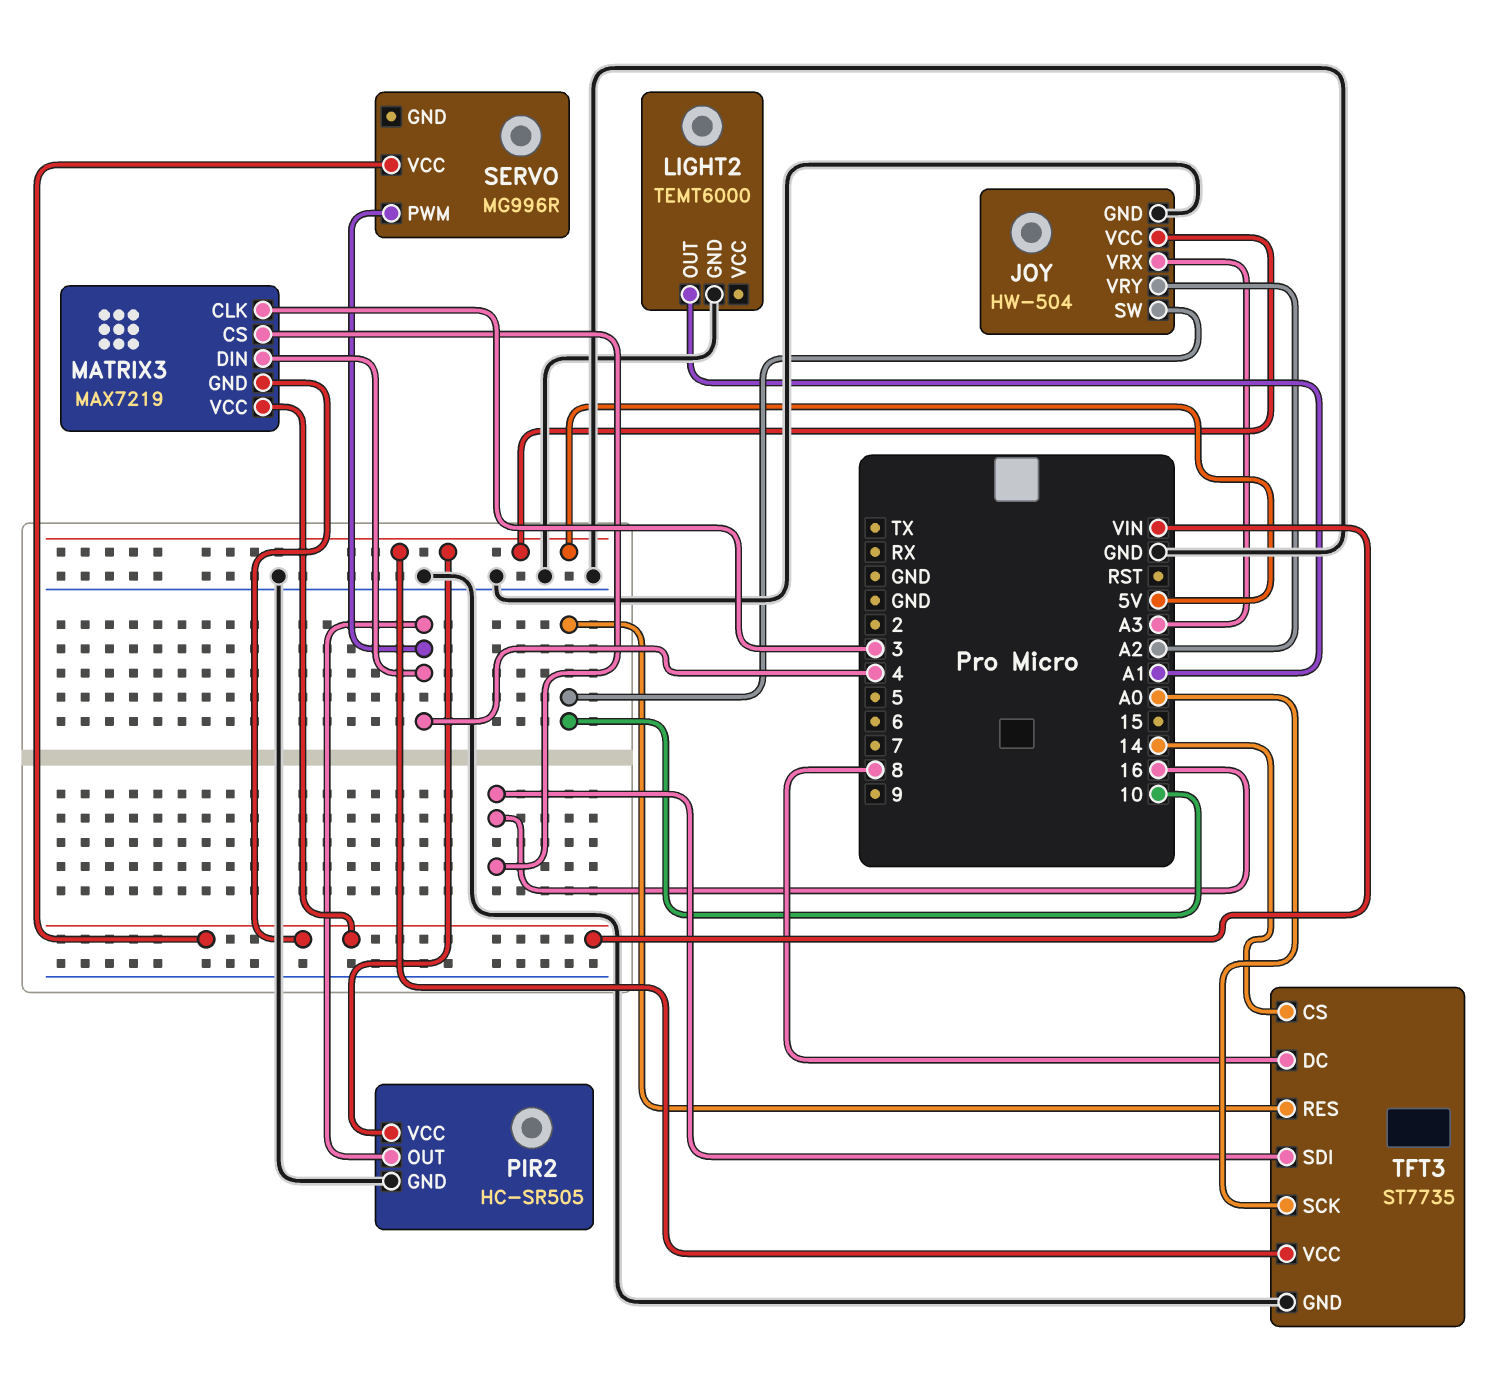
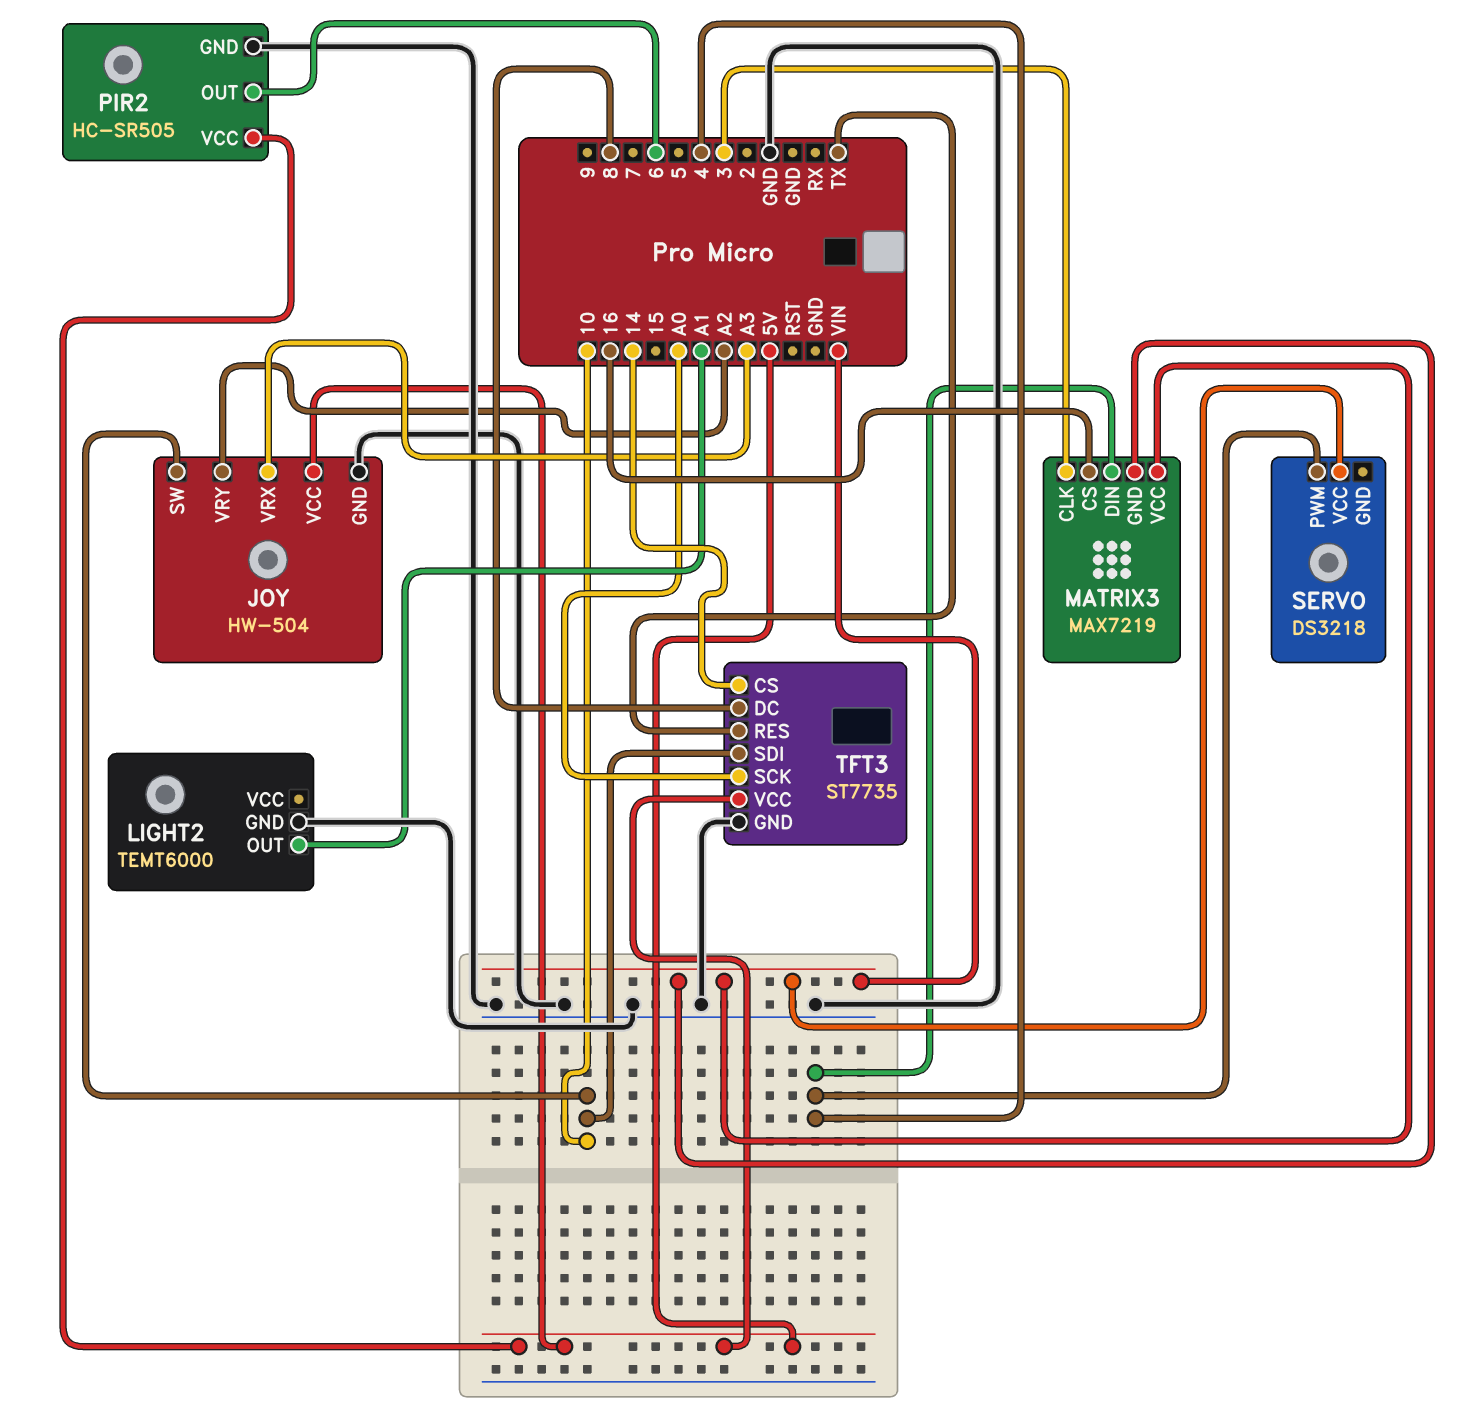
PIR2 pin OUT: 4 -> 6
SERVO: MG996R -> DS3218
TFT3 pin RES: 10 -> TX
TFT3 pin SDI: 16 -> 10

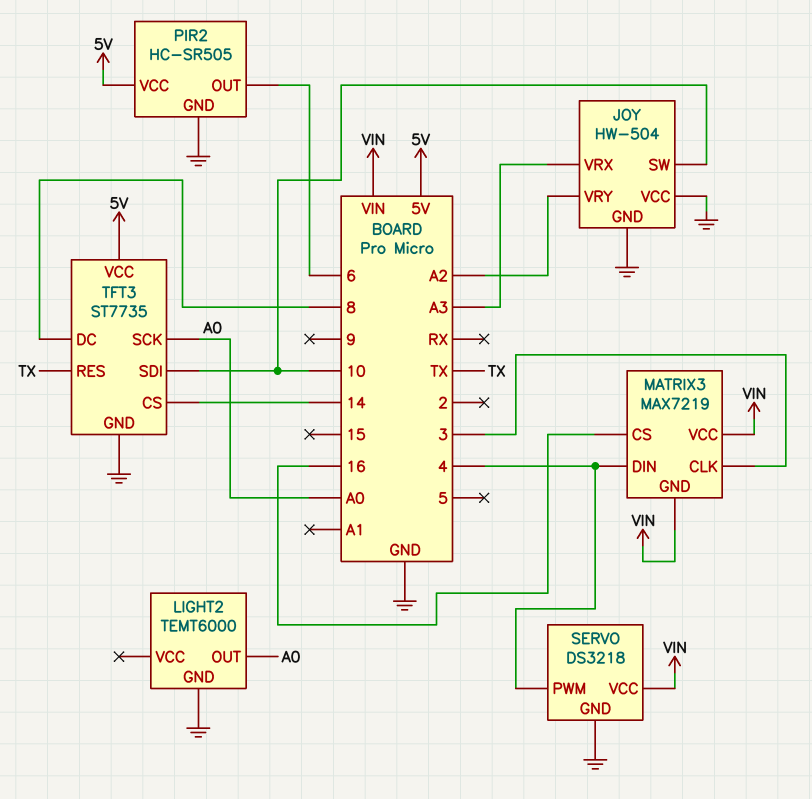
JOY pin VCC: 5V -> GND
LIGHT2 pin OUT: A1 -> A0
SERVO pin GND: none -> GND

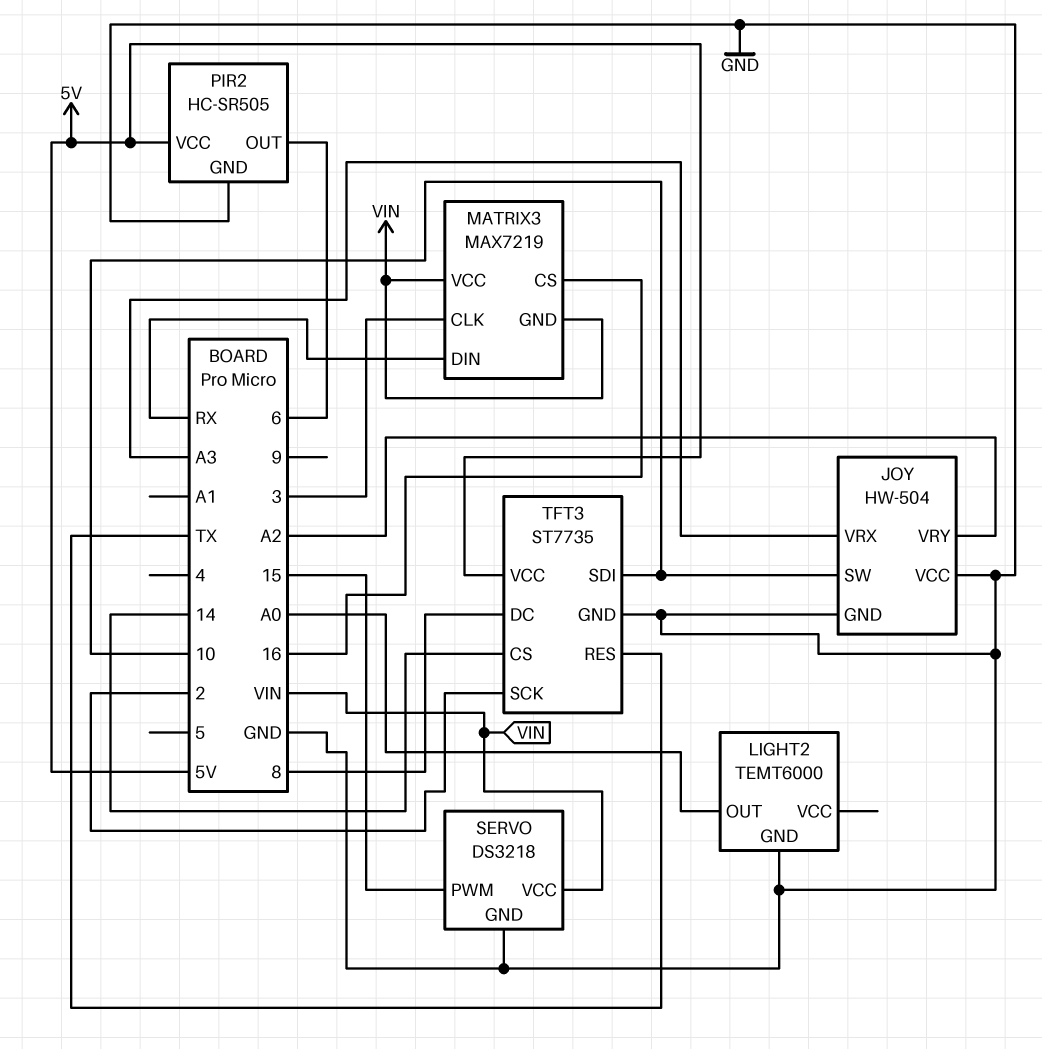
MATRIX3 pin DIN: 4 -> RX
SERVO pin PWM: 4 -> 15
TFT3 pin SCK: A0 -> 2

